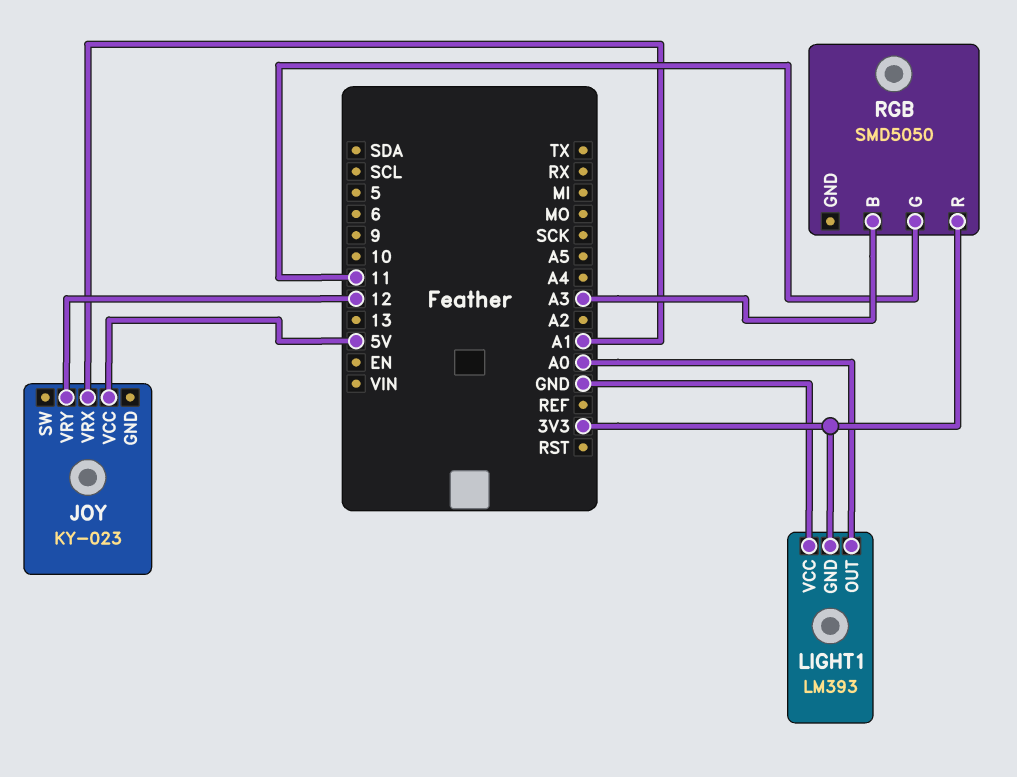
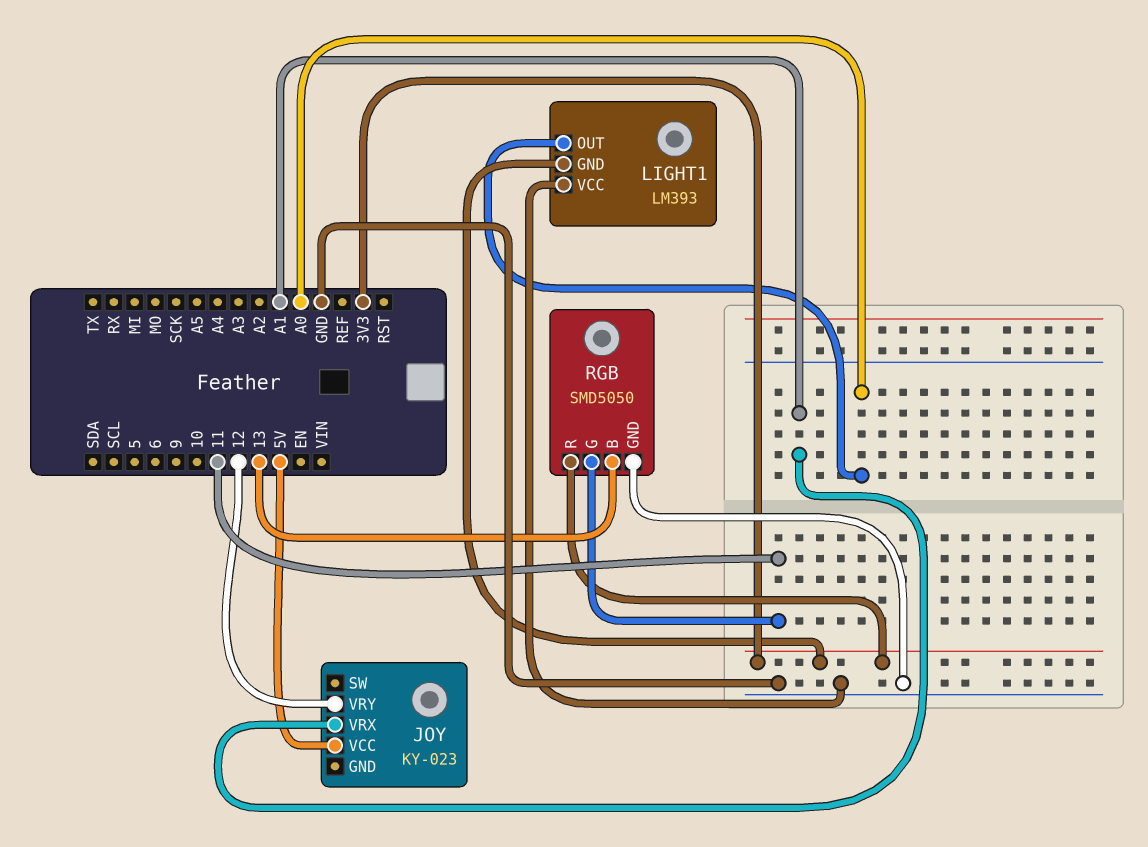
RGB pin B: A3 -> 13
RGB pin GND: none -> GND

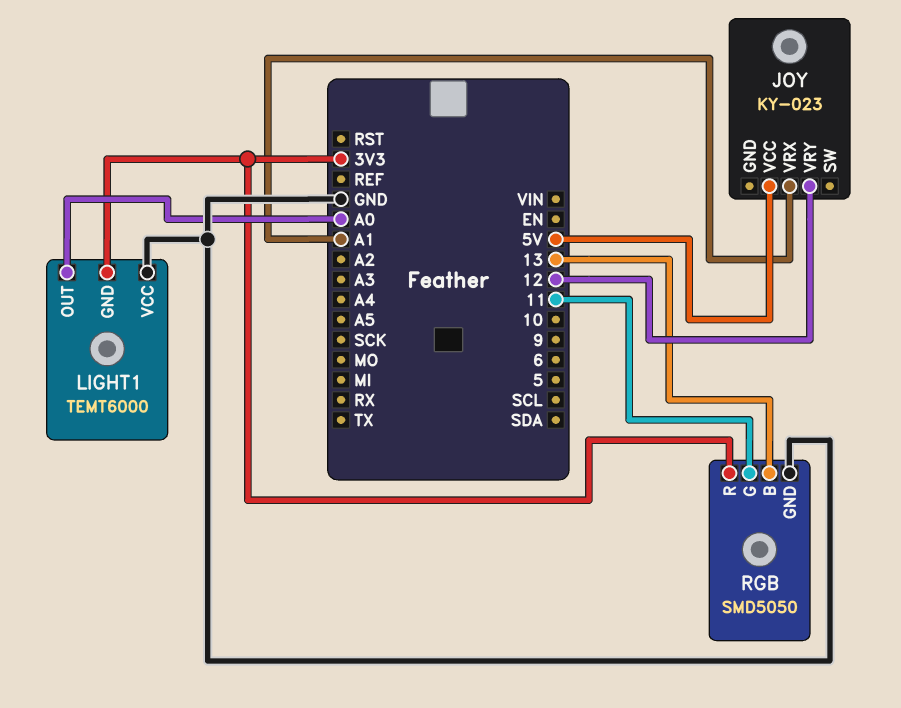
LIGHT1: LM393 -> TEMT6000

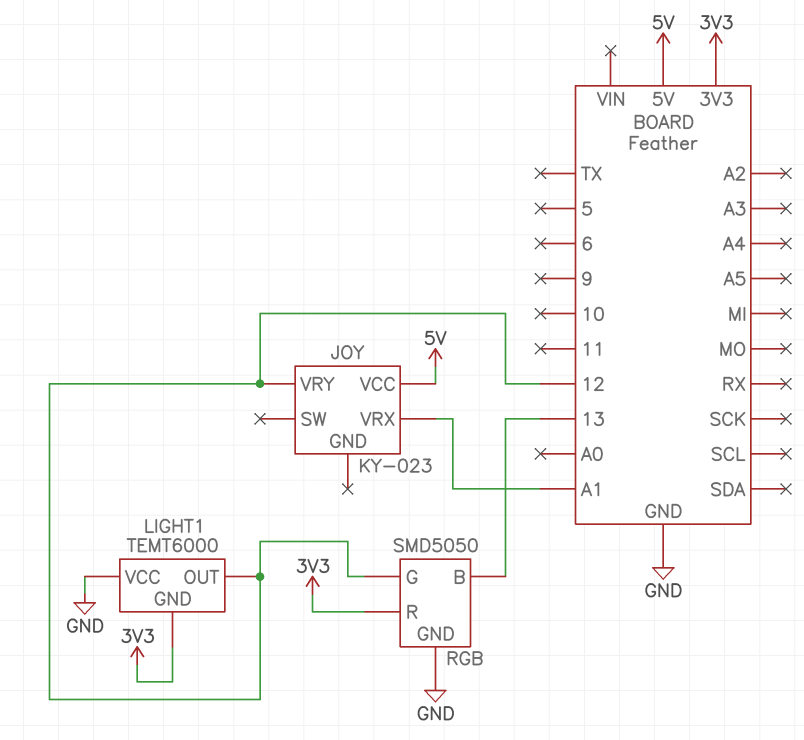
LIGHT1 pin OUT: A0 -> 12
RGB pin G: 11 -> 12

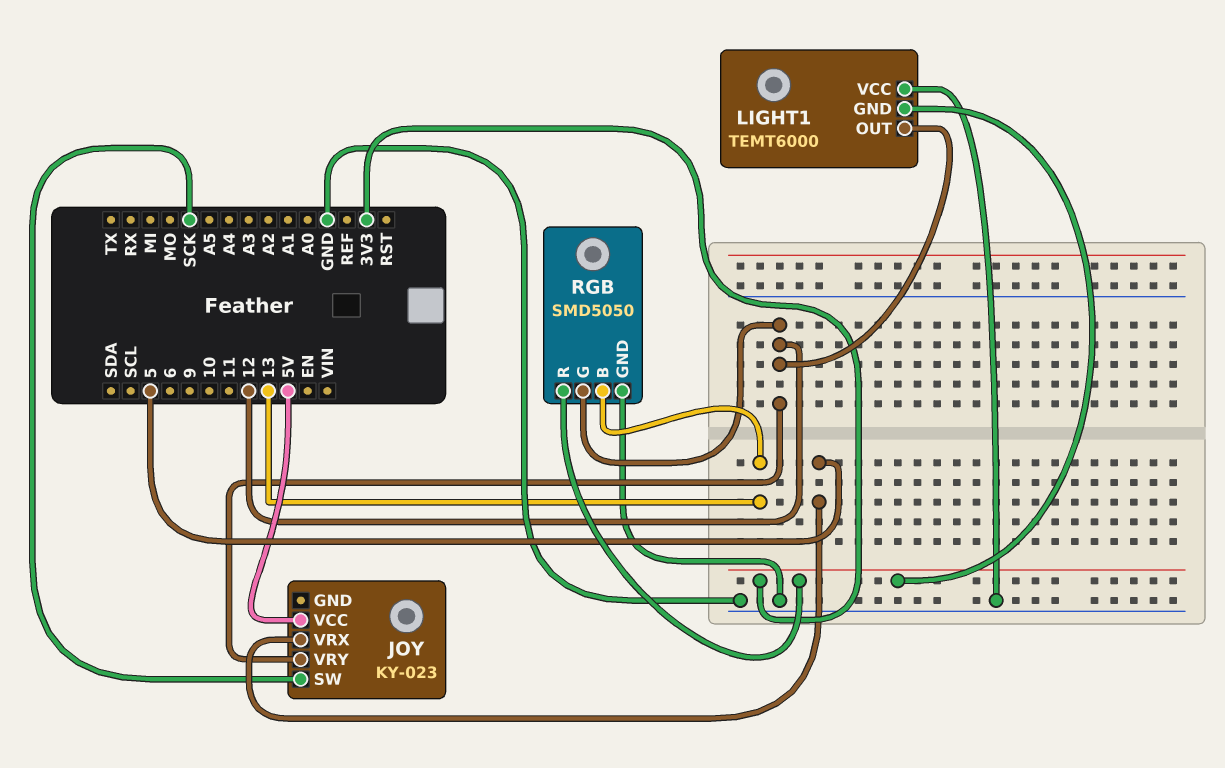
JOY pin SW: none -> SCK
JOY pin VRX: A1 -> 5

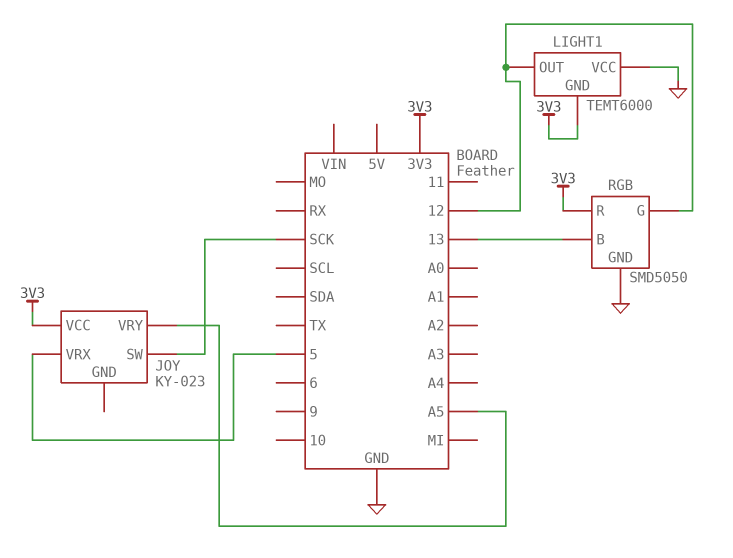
JOY pin VCC: 5V -> 3V3
JOY pin VRY: 12 -> A5

